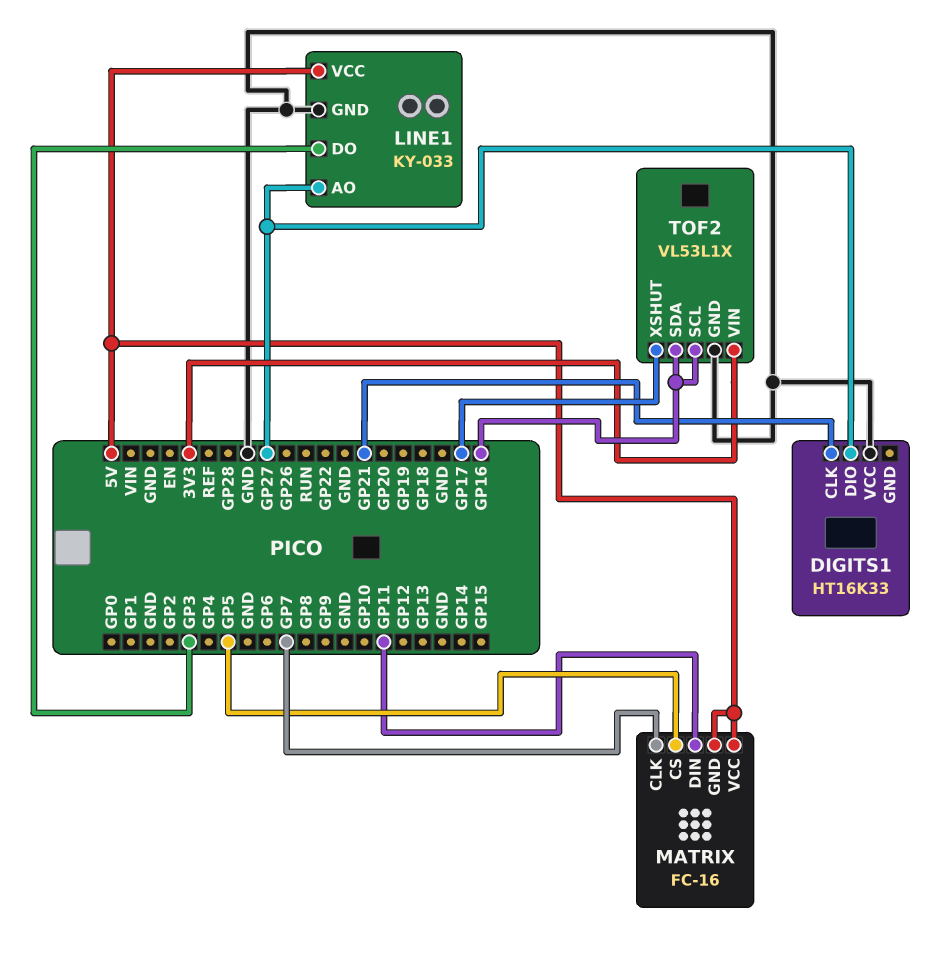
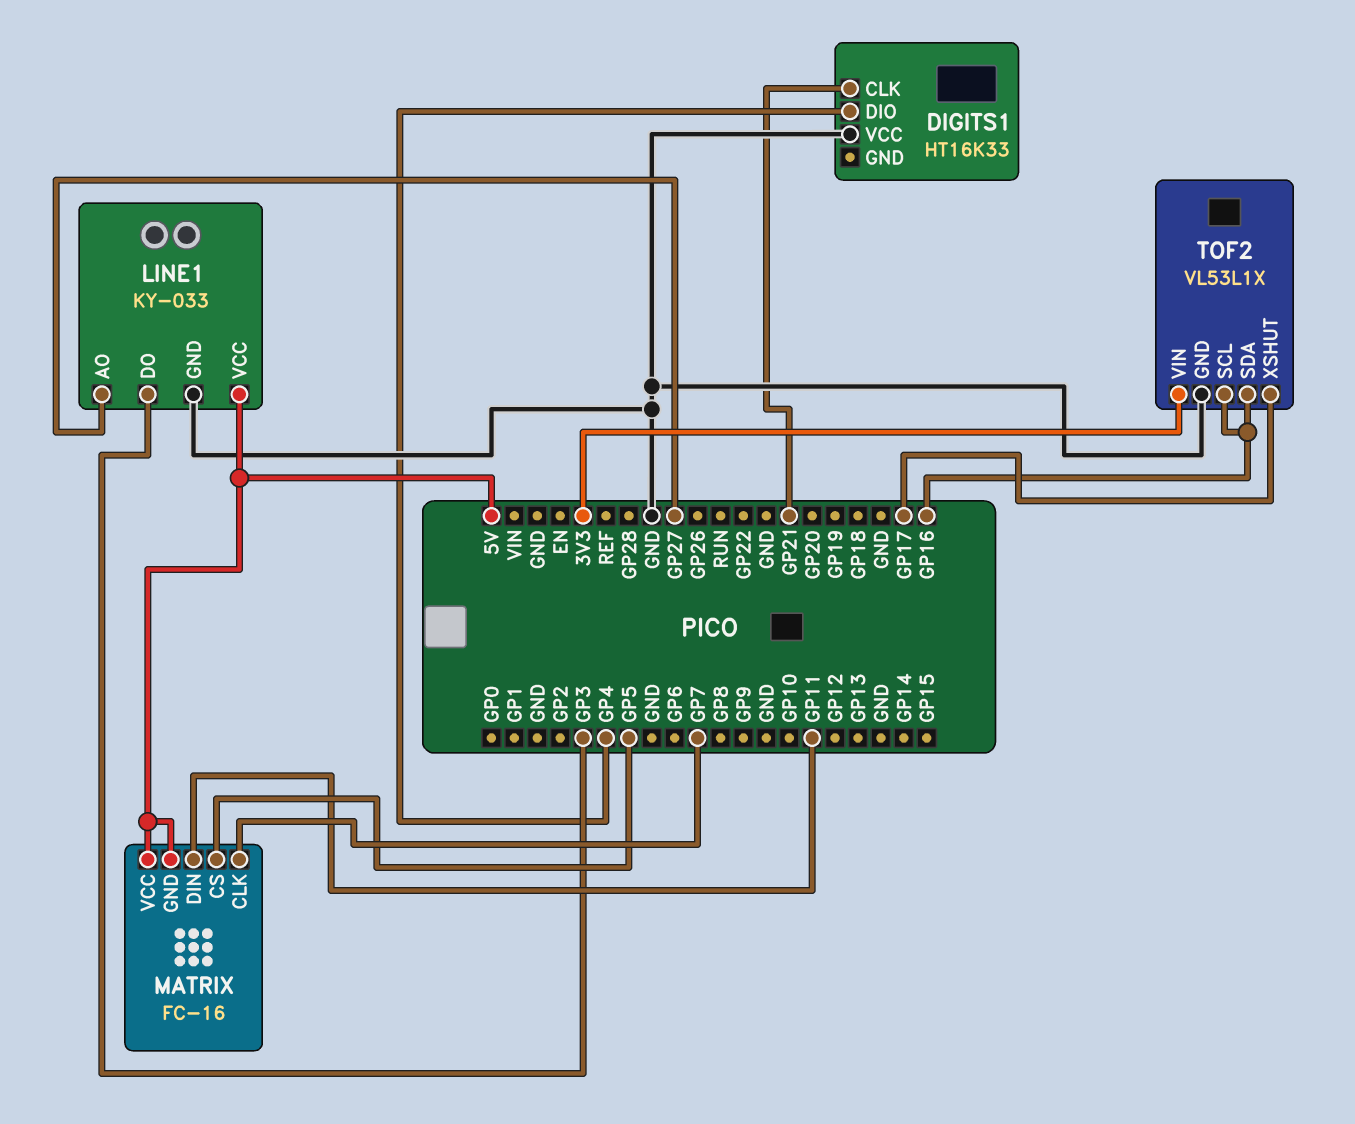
DIGITS1 pin DIO: GP27 -> GP4

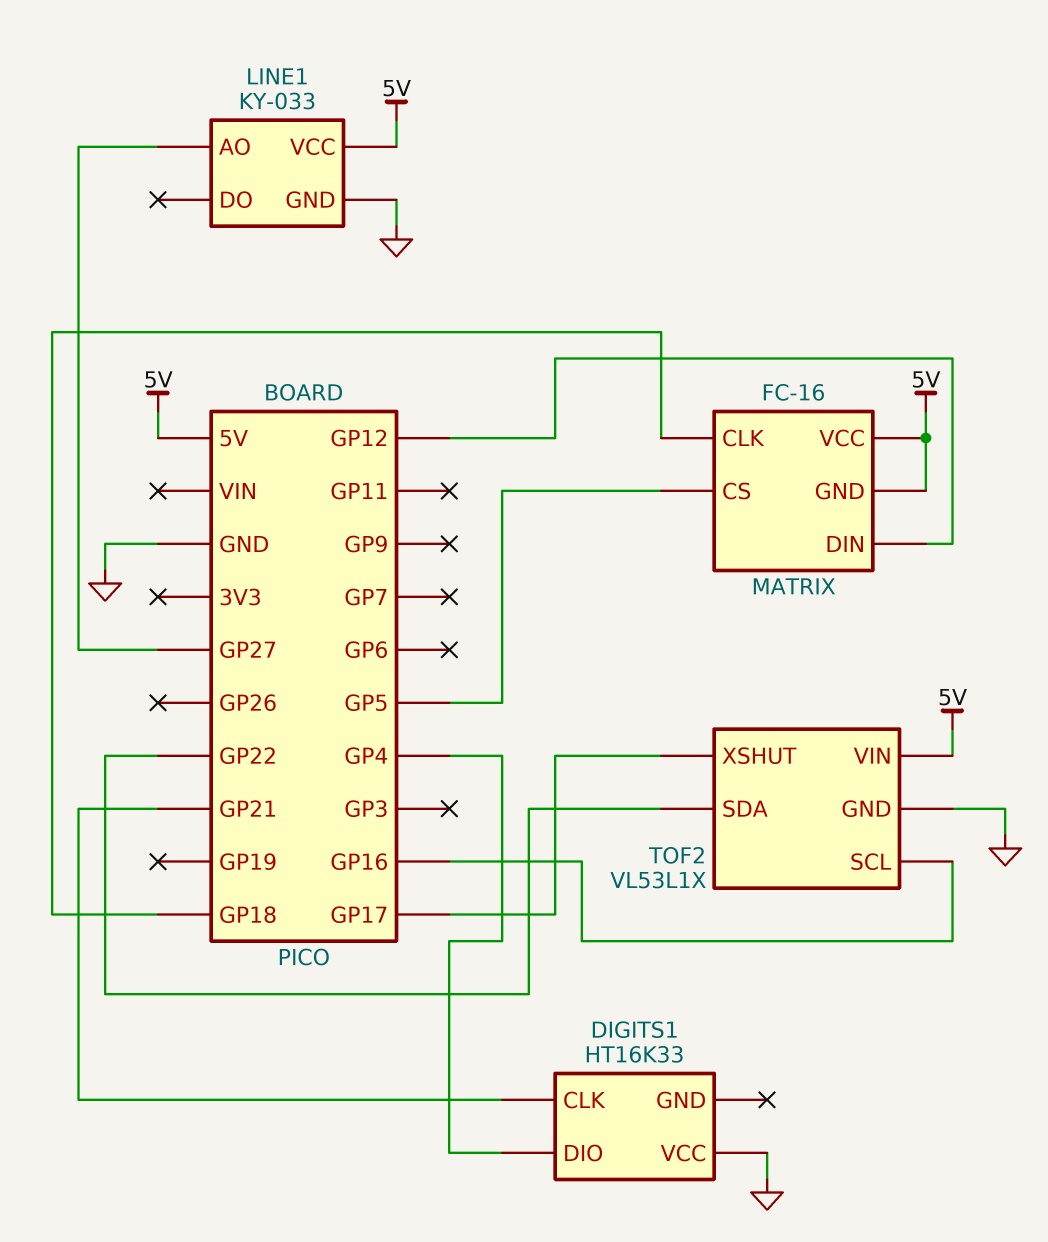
LINE1 pin DO: GP3 -> none
MATRIX pin CLK: GP7 -> GP18
MATRIX pin DIN: GP11 -> GP12
TOF2 pin SDA: GP16 -> GP22
TOF2 pin VIN: 3V3 -> 5V

